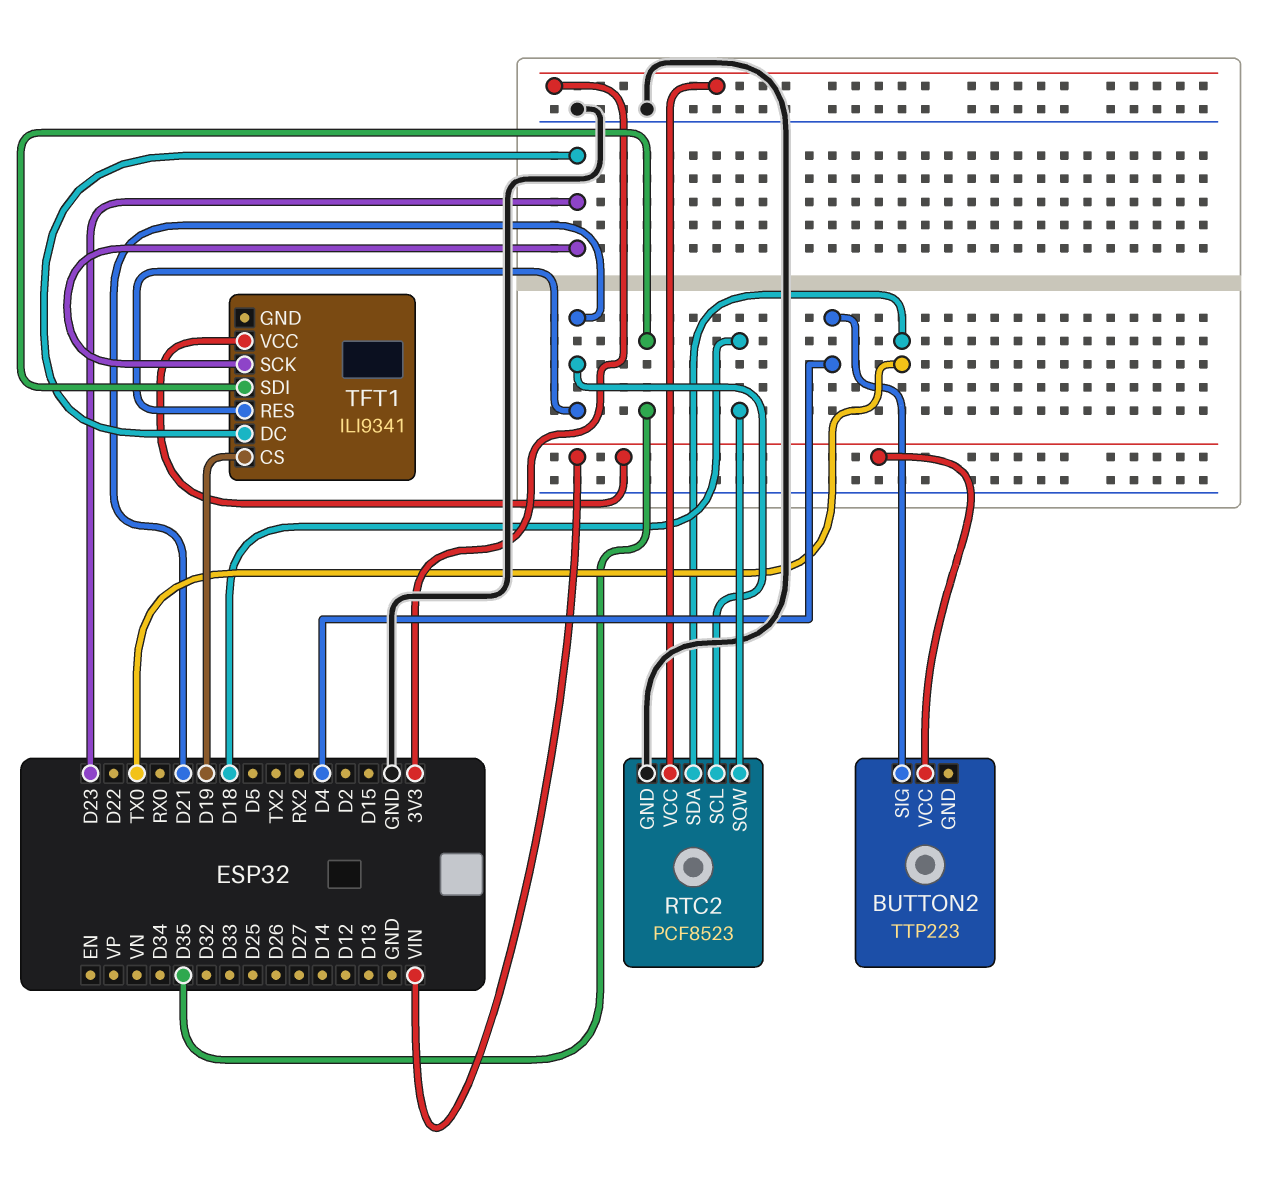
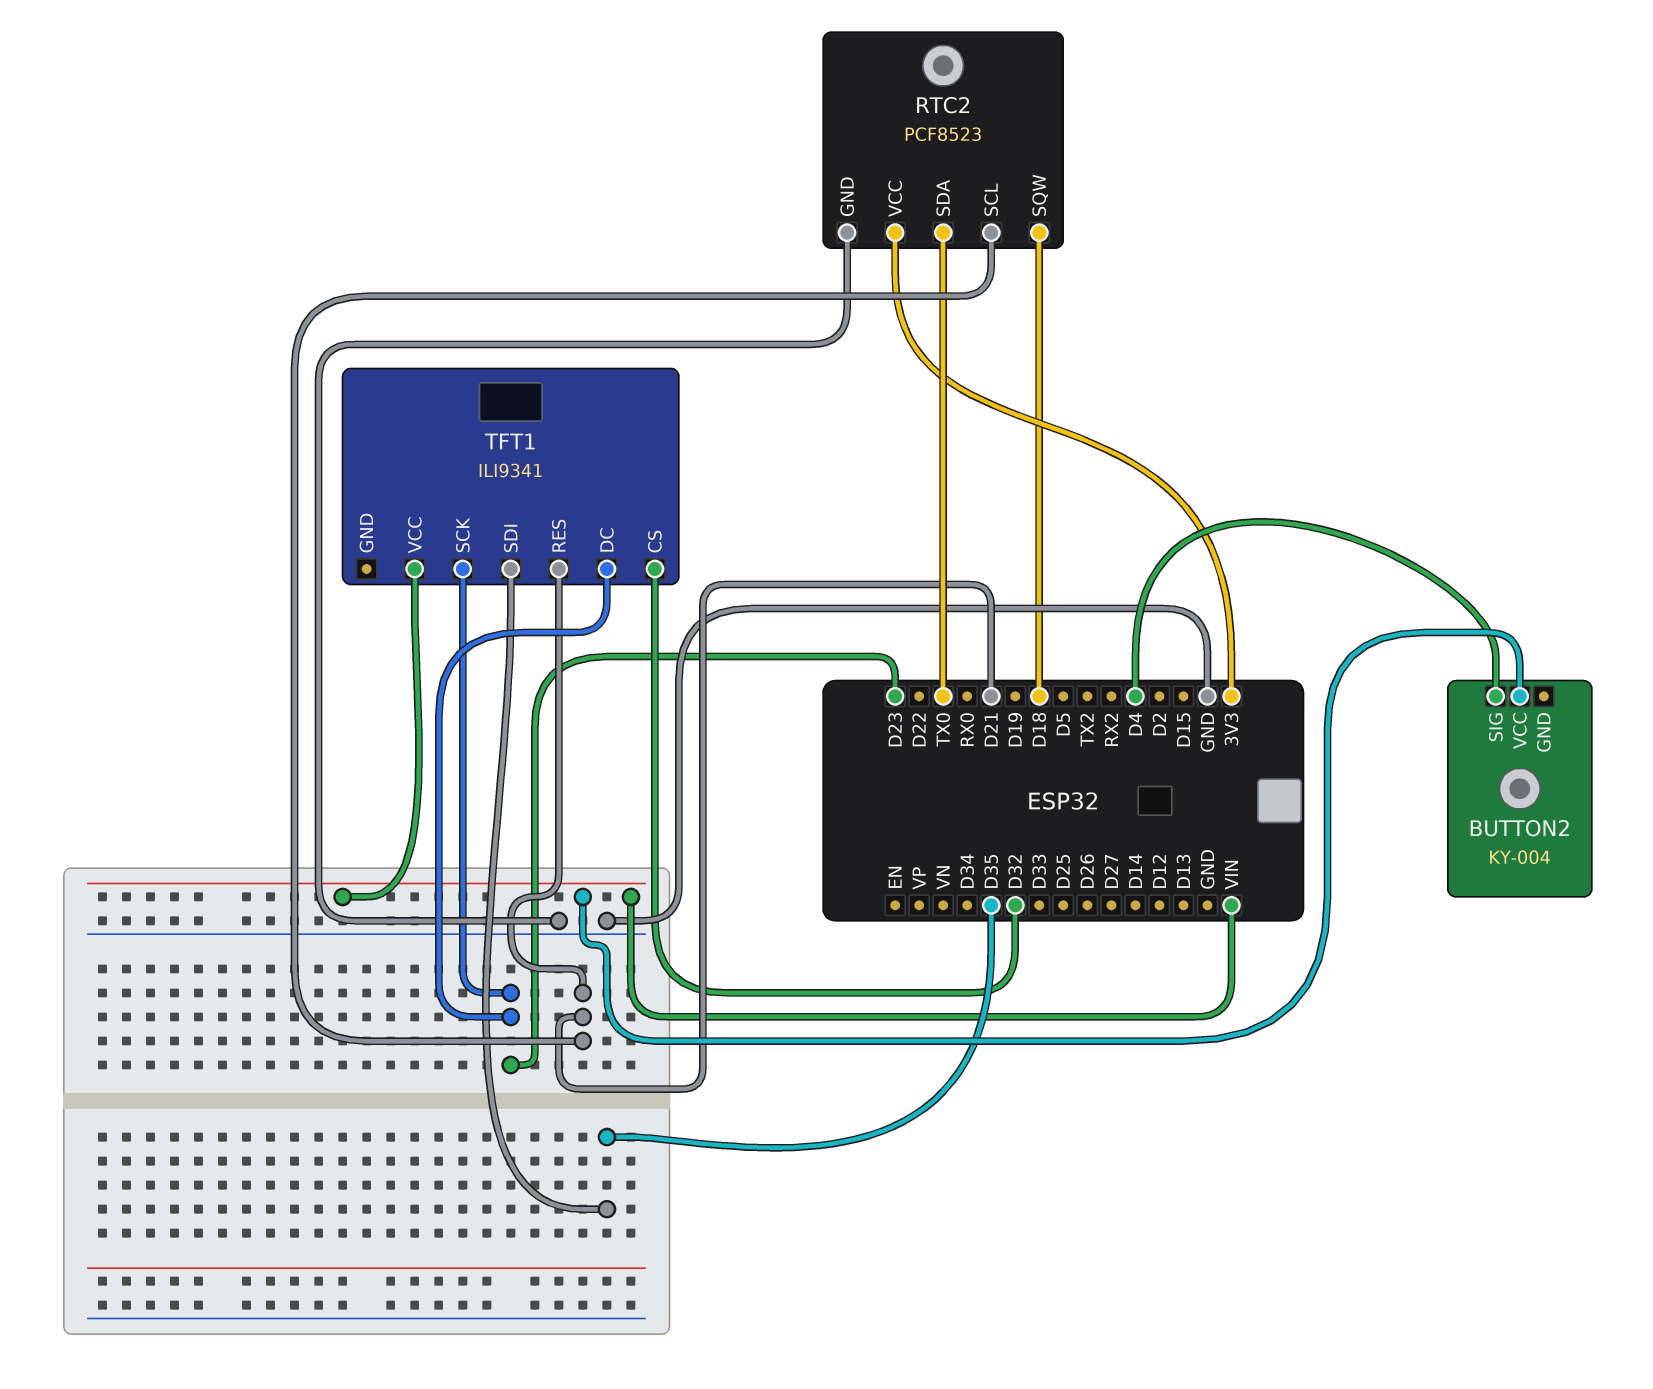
BUTTON2: TTP223 -> KY-004
TFT1 pin CS: D19 -> D32

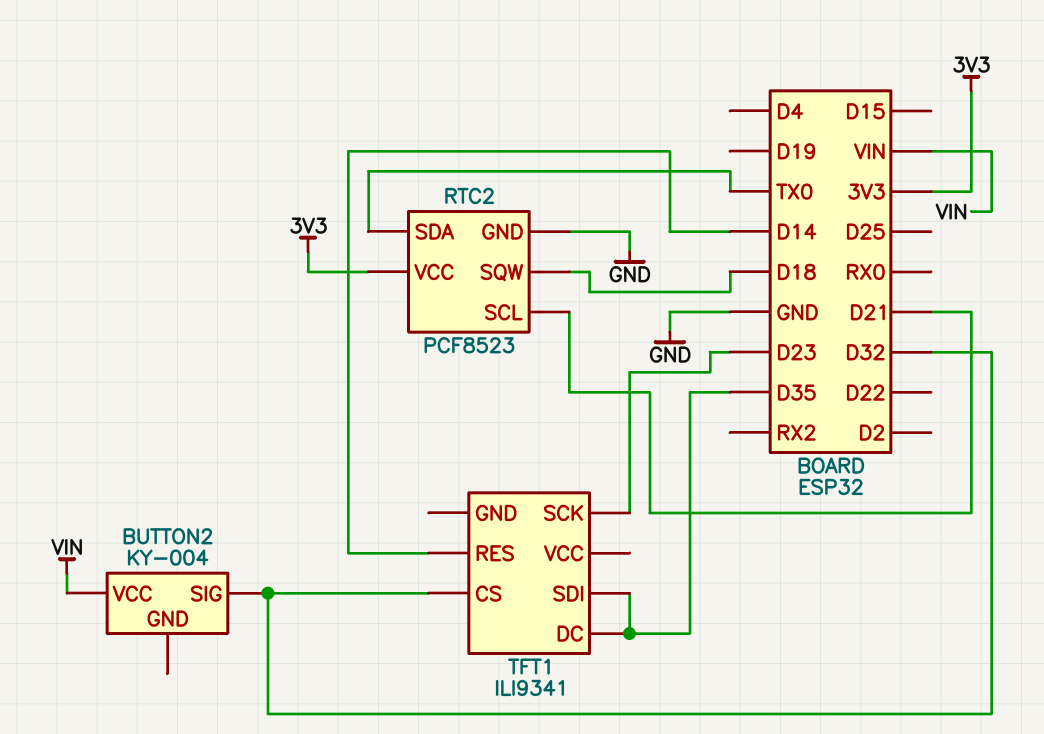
BUTTON2 pin SIG: D4 -> D32
TFT1 pin DC: D23 -> D35
TFT1 pin RES: D21 -> D14
TFT1 pin VCC: VIN -> none

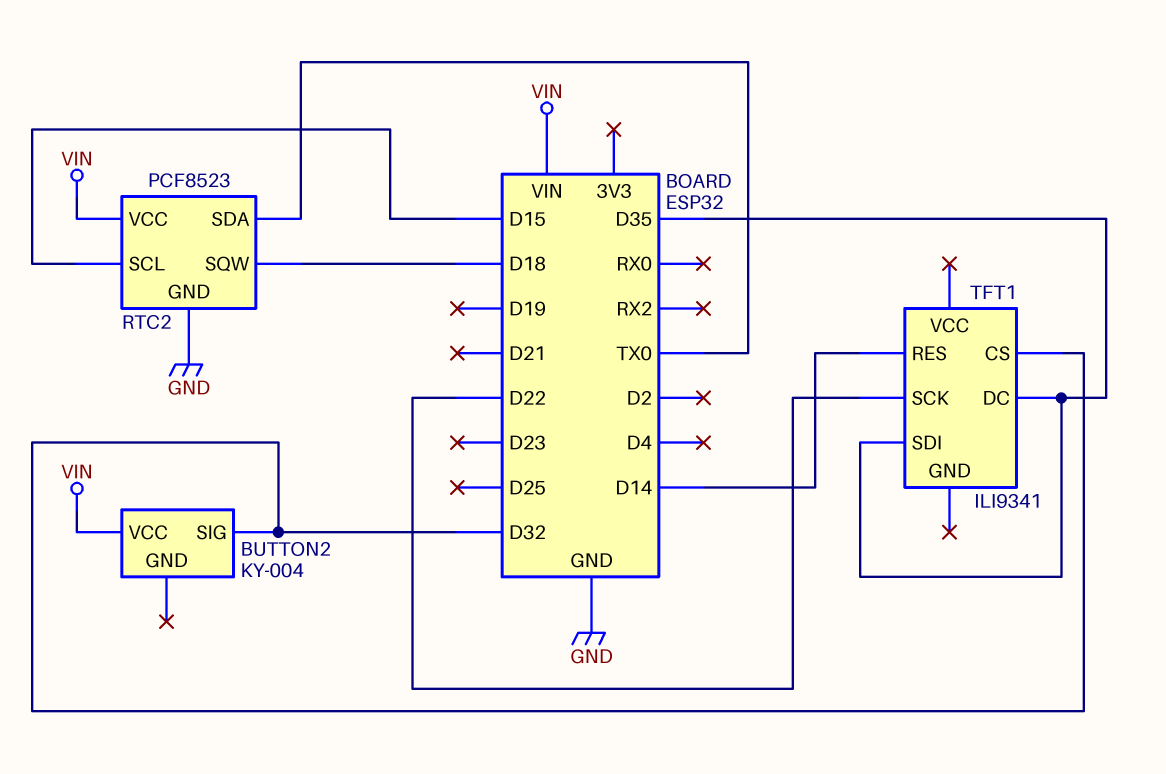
RTC2 pin SCL: D21 -> D15
RTC2 pin VCC: 3V3 -> VIN
TFT1 pin SCK: D23 -> D22

